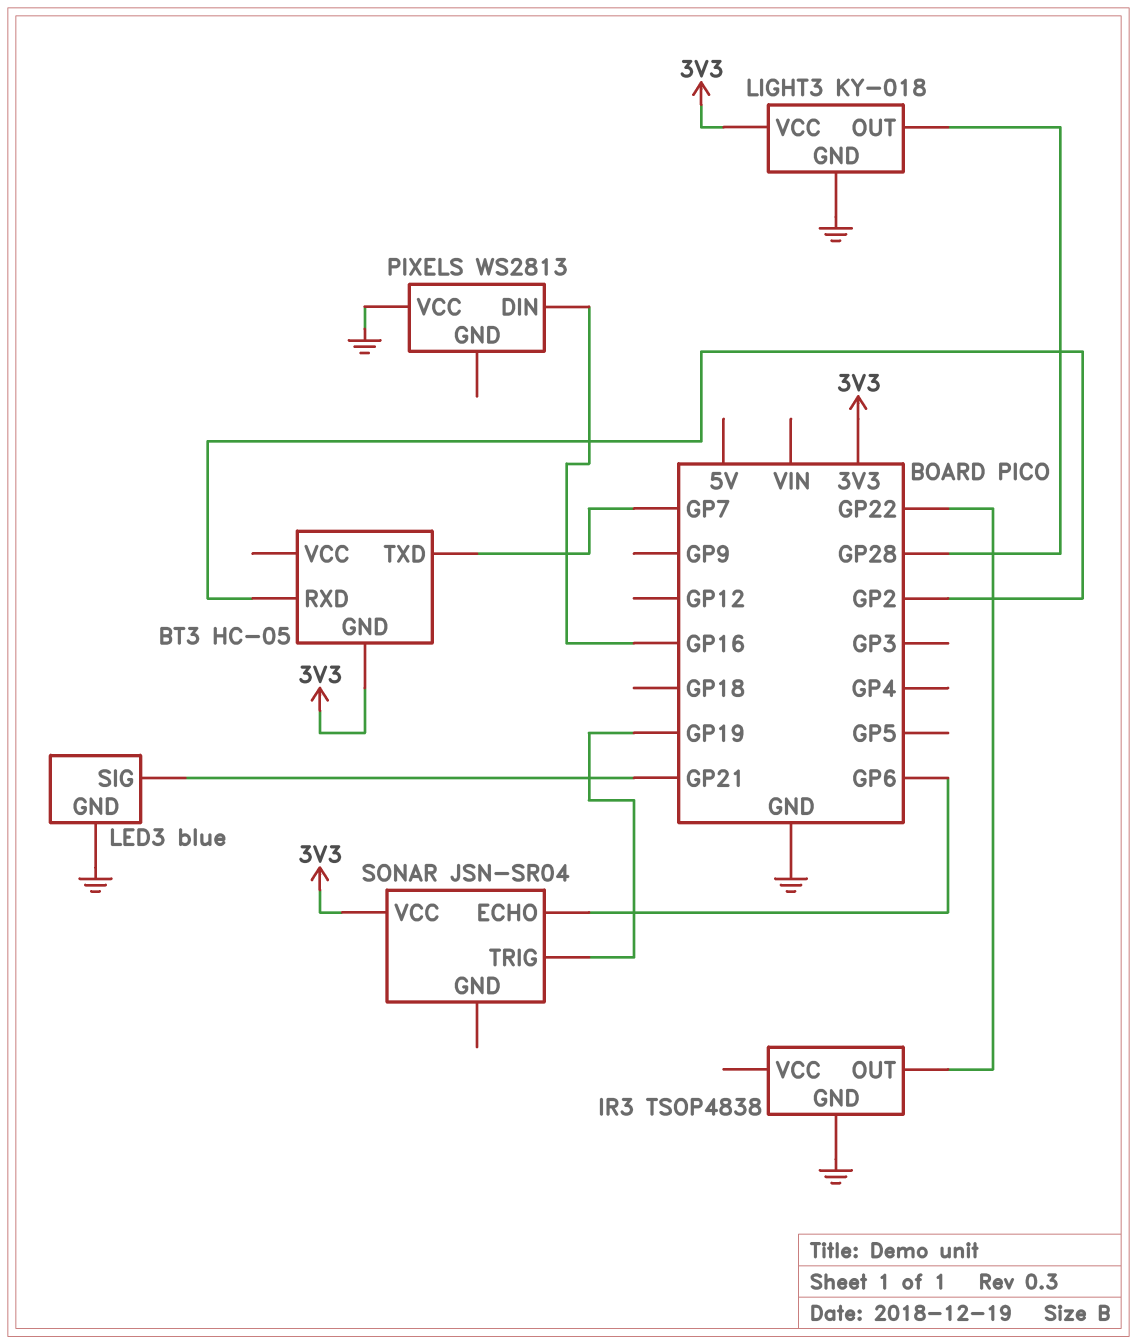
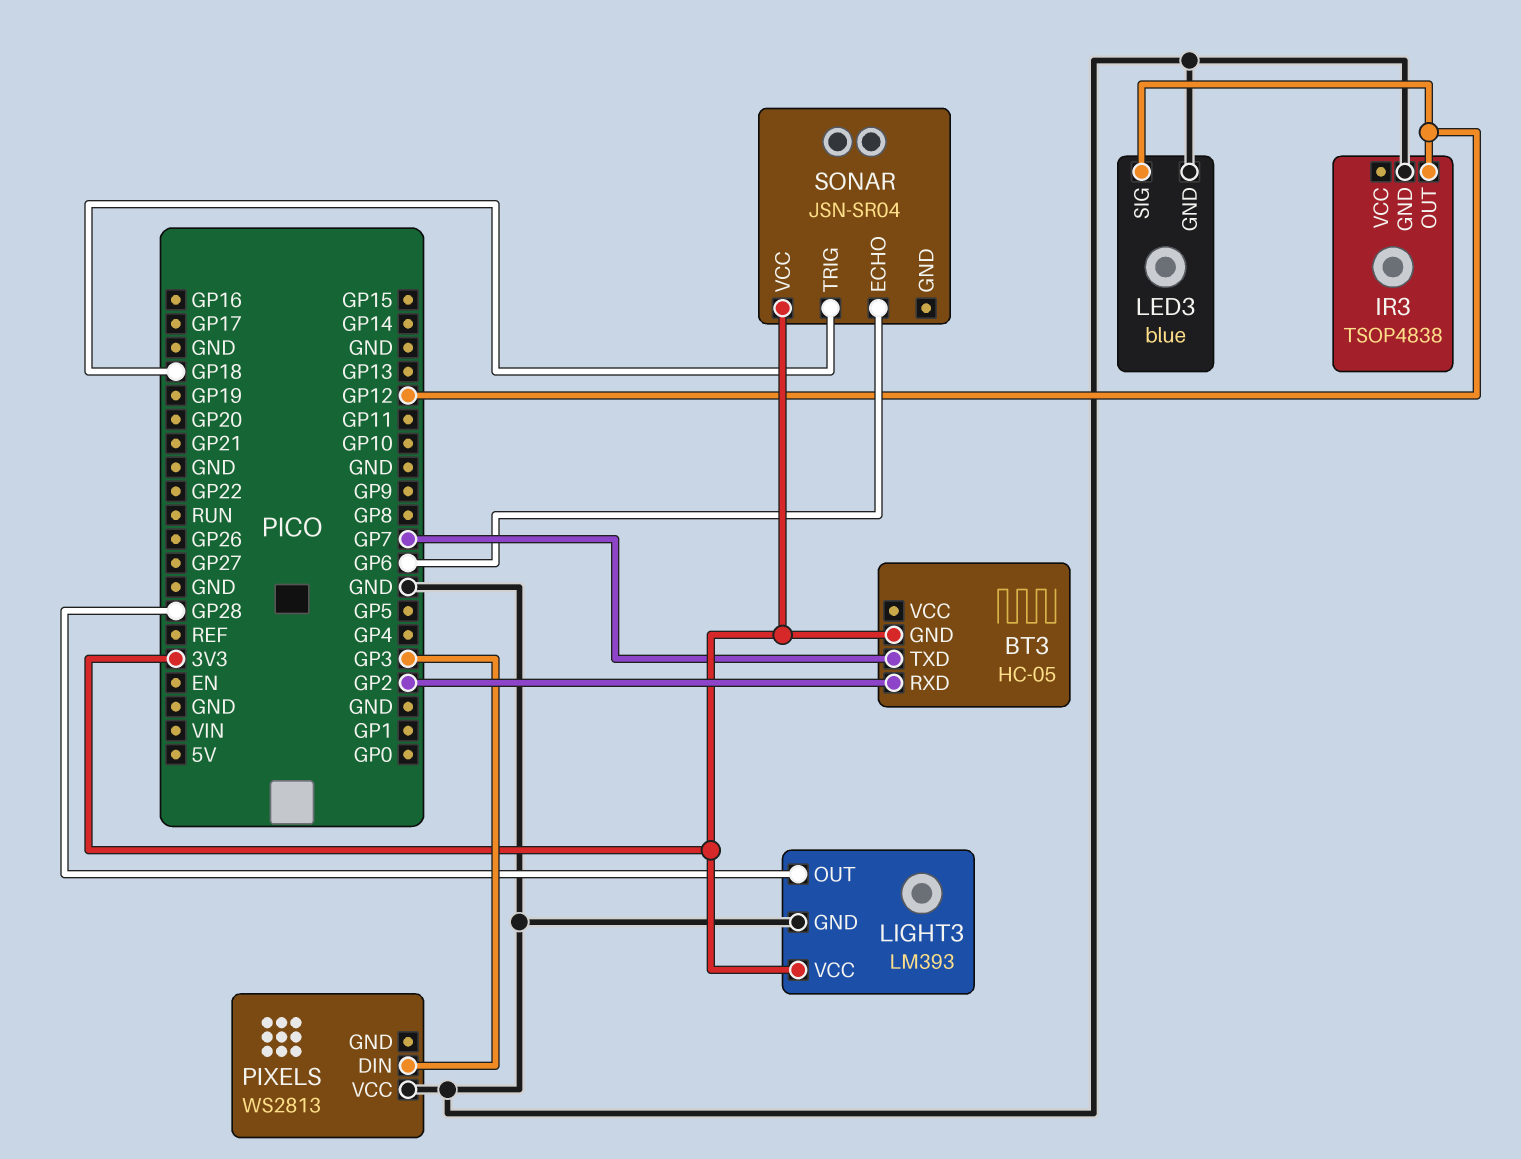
IR3 pin OUT: GP22 -> GP12
LED3 pin SIG: GP21 -> GP12
LIGHT3: KY-018 -> LM393
PIXELS pin DIN: GP16 -> GP3
SONAR pin TRIG: GP19 -> GP18

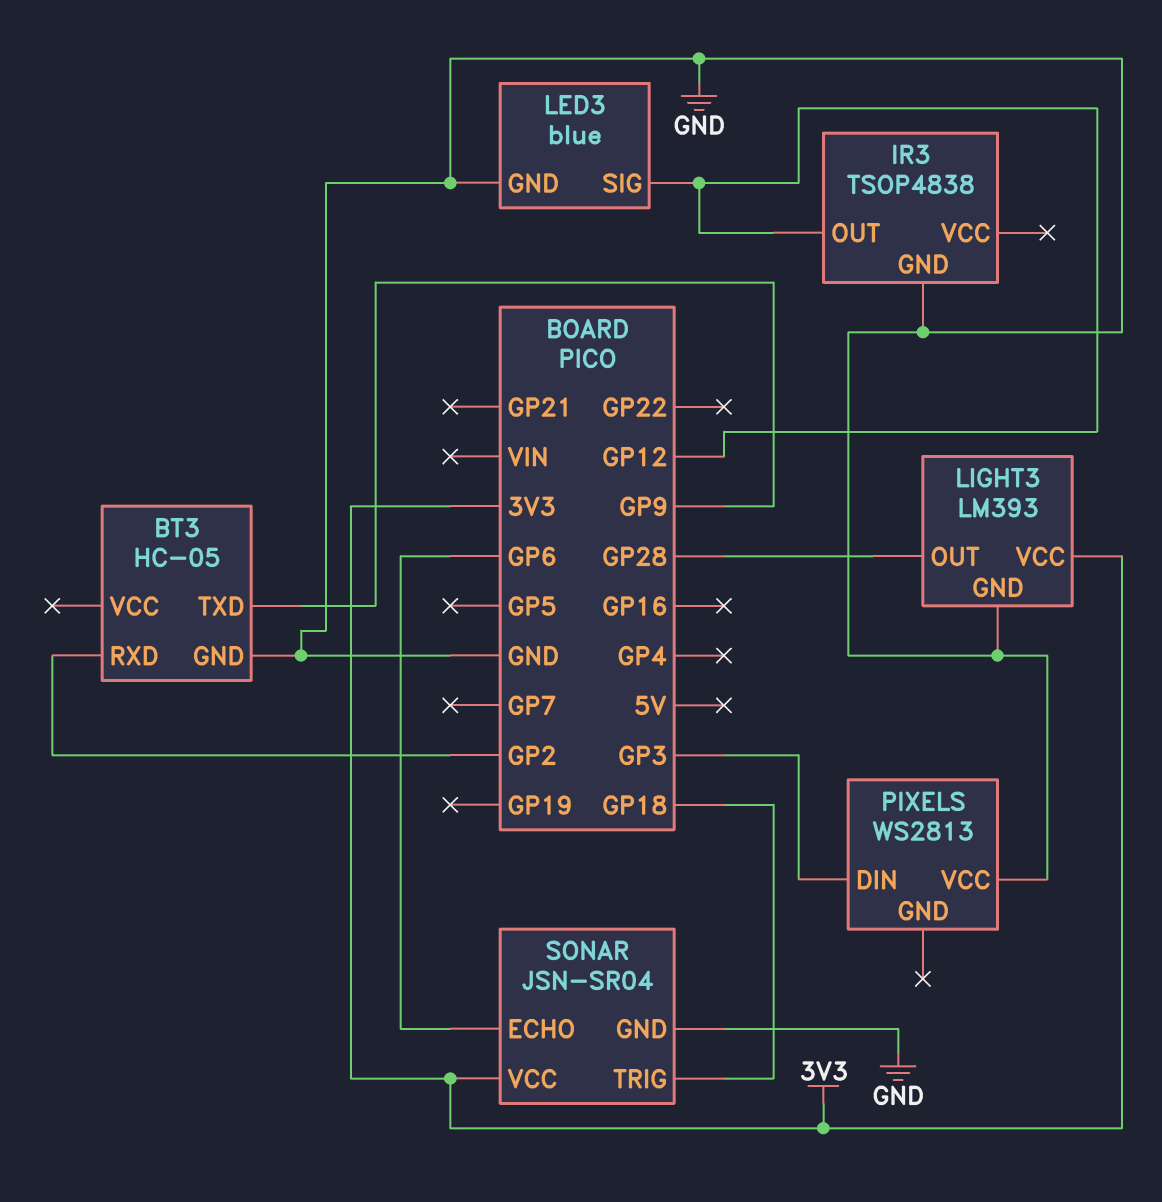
BT3 pin GND: 3V3 -> GND
BT3 pin TXD: GP7 -> GP9
SONAR pin GND: none -> GND

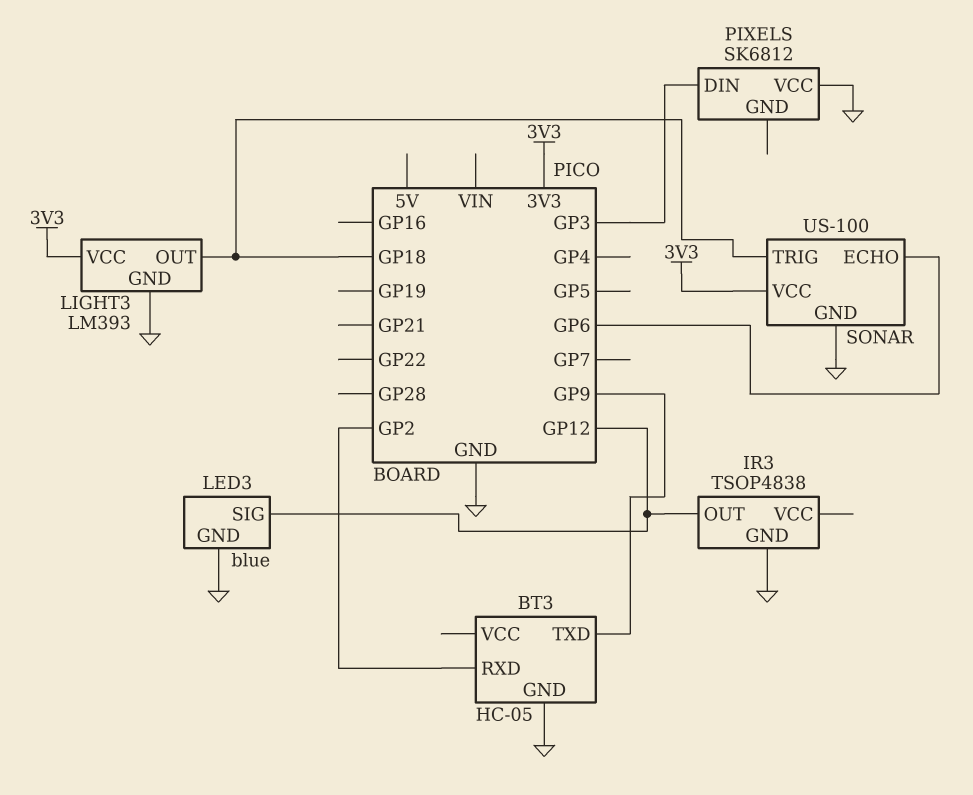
LIGHT3 pin OUT: GP28 -> GP18
PIXELS: WS2813 -> SK6812
SONAR: JSN-SR04 -> US-100

